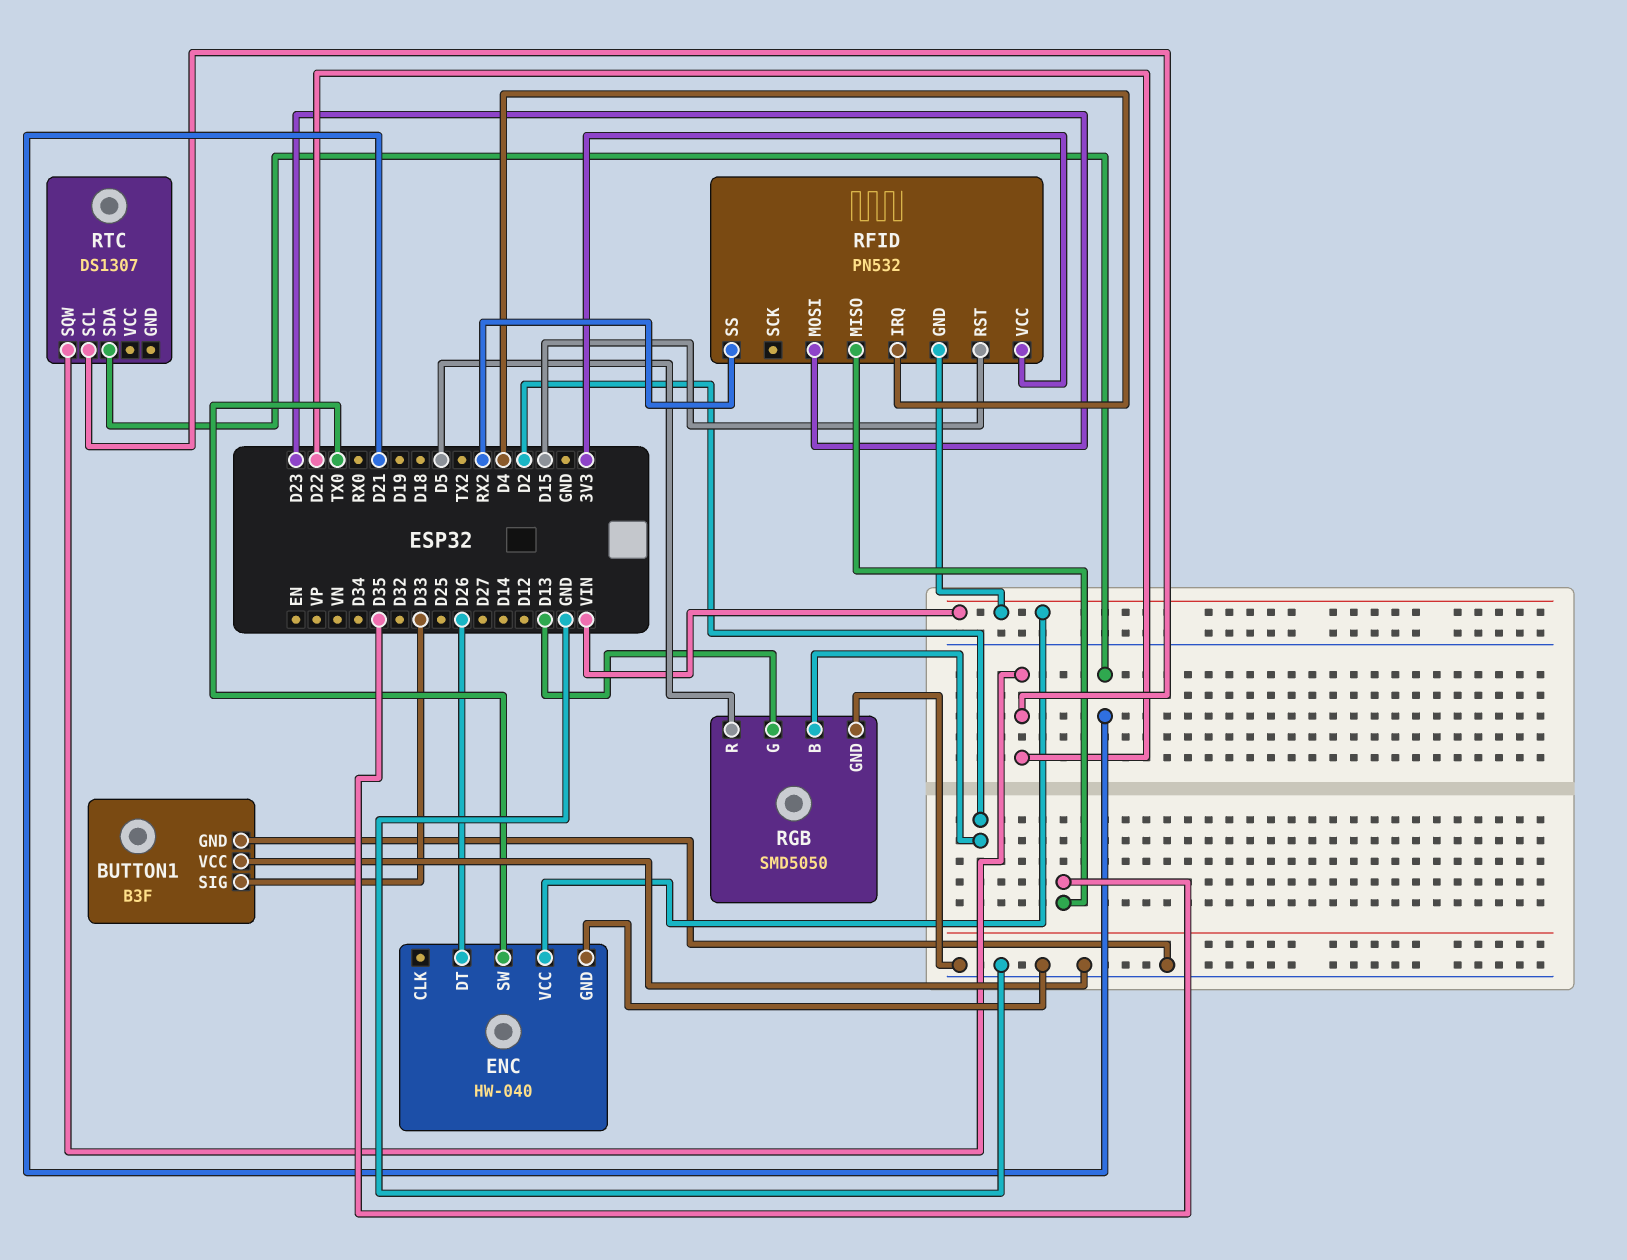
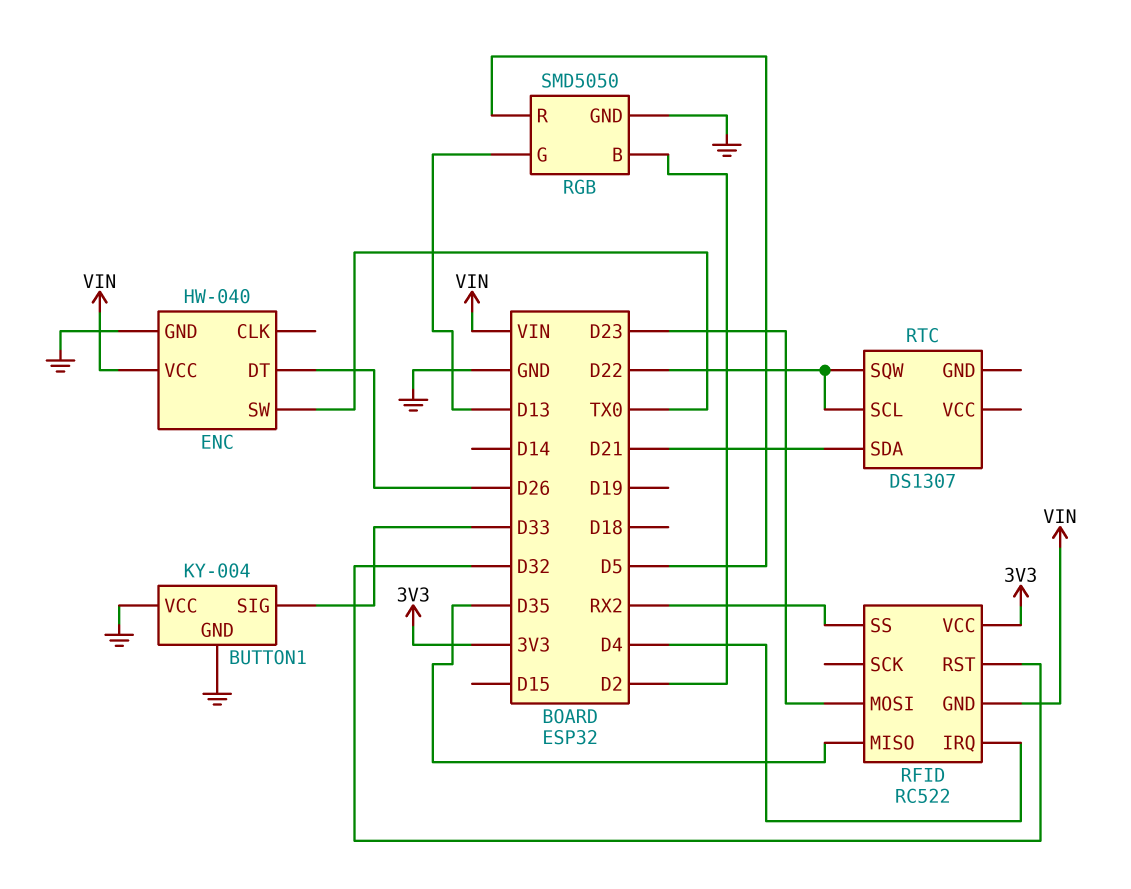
BUTTON1: B3F -> KY-004
RFID: PN532 -> RC522
RFID pin RST: D15 -> D32

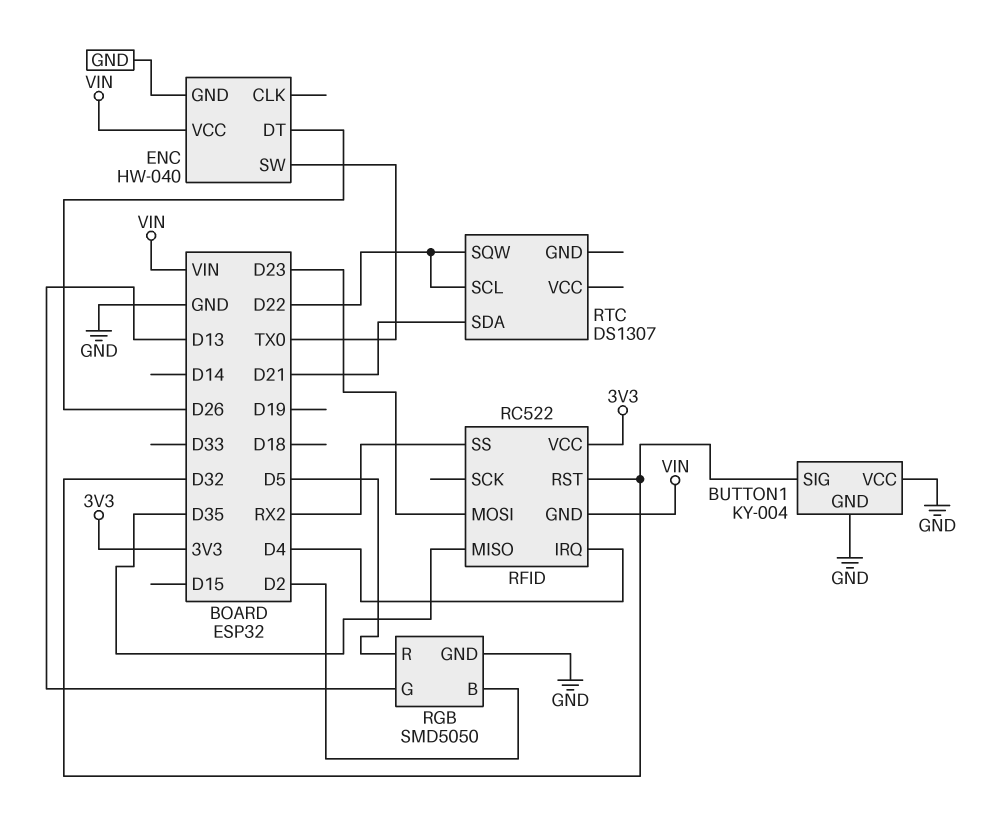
BUTTON1 pin SIG: D33 -> D32

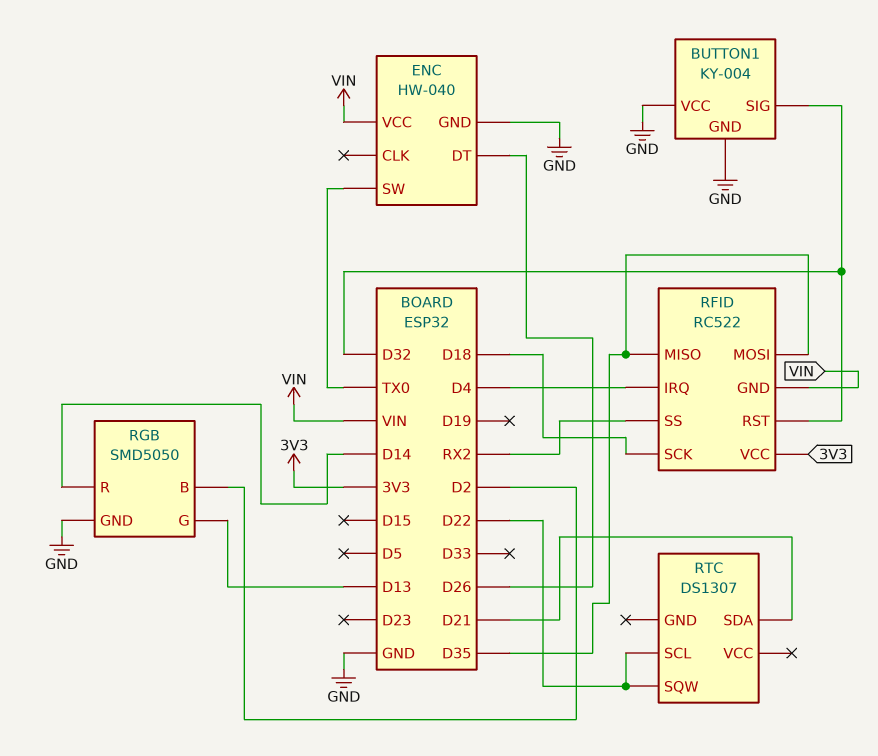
RFID pin MOSI: D23 -> D35
RFID pin SCK: none -> D18
RGB pin R: D5 -> D14

